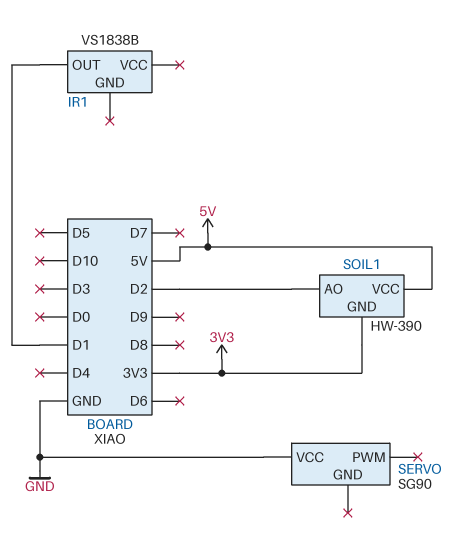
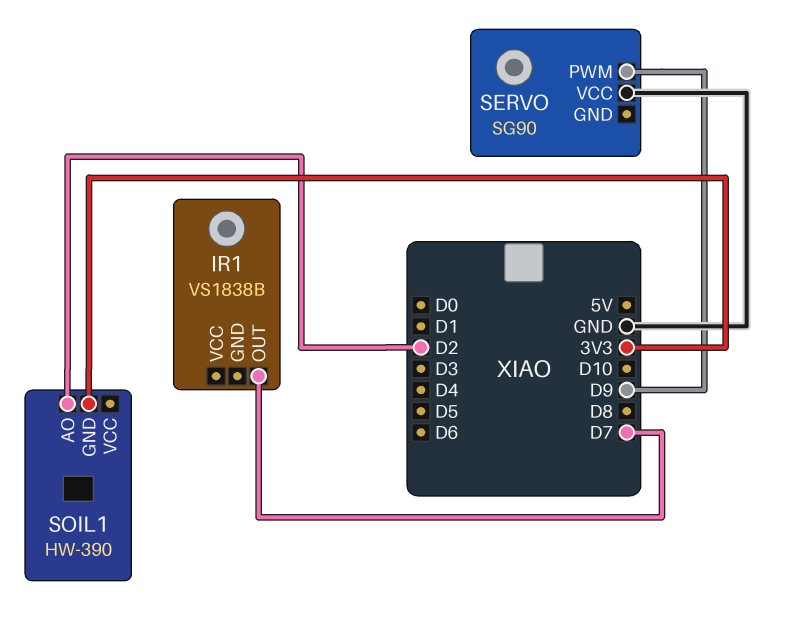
IR1 pin OUT: D1 -> D7
SERVO pin PWM: none -> D9
SOIL1 pin VCC: 5V -> none

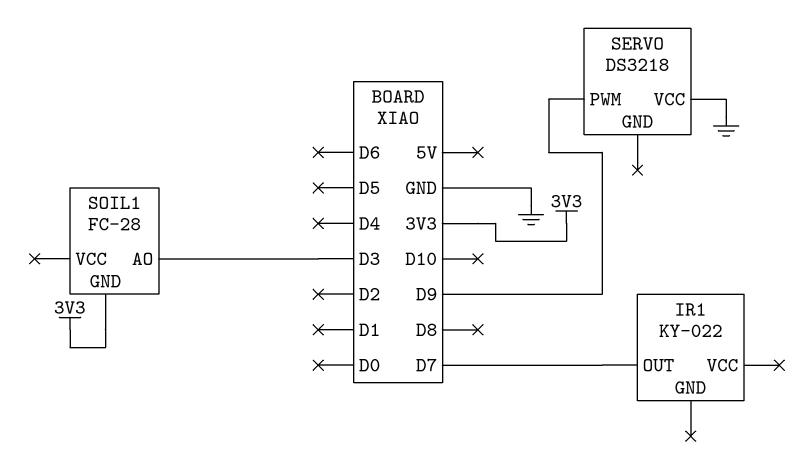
IR1: VS1838B -> KY-022
SERVO: SG90 -> DS3218
SOIL1: HW-390 -> FC-28
SOIL1 pin AO: D2 -> D3

